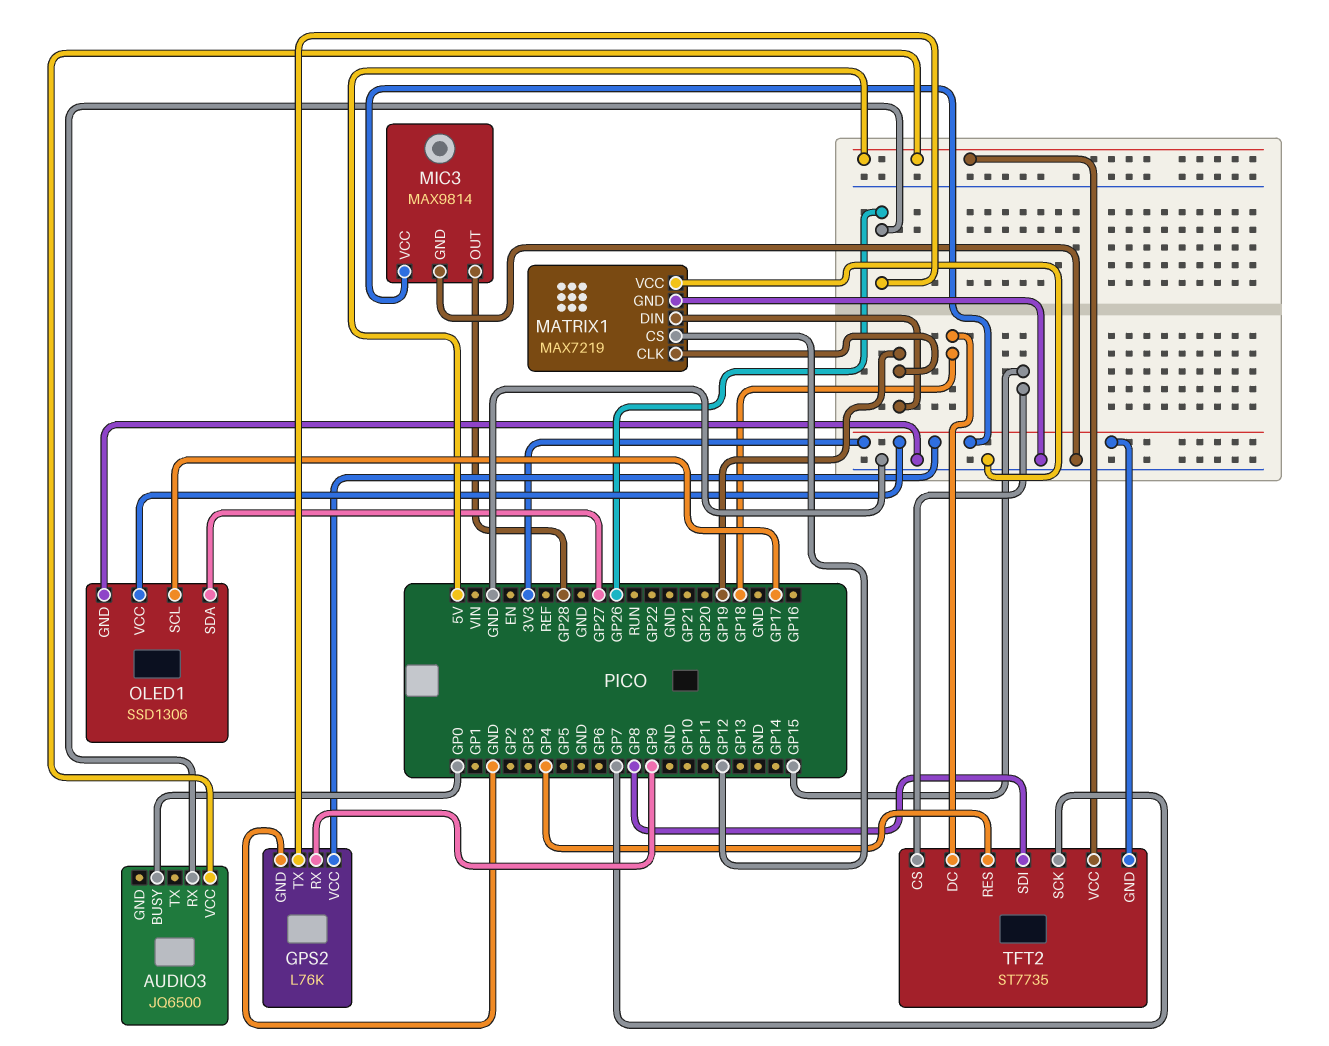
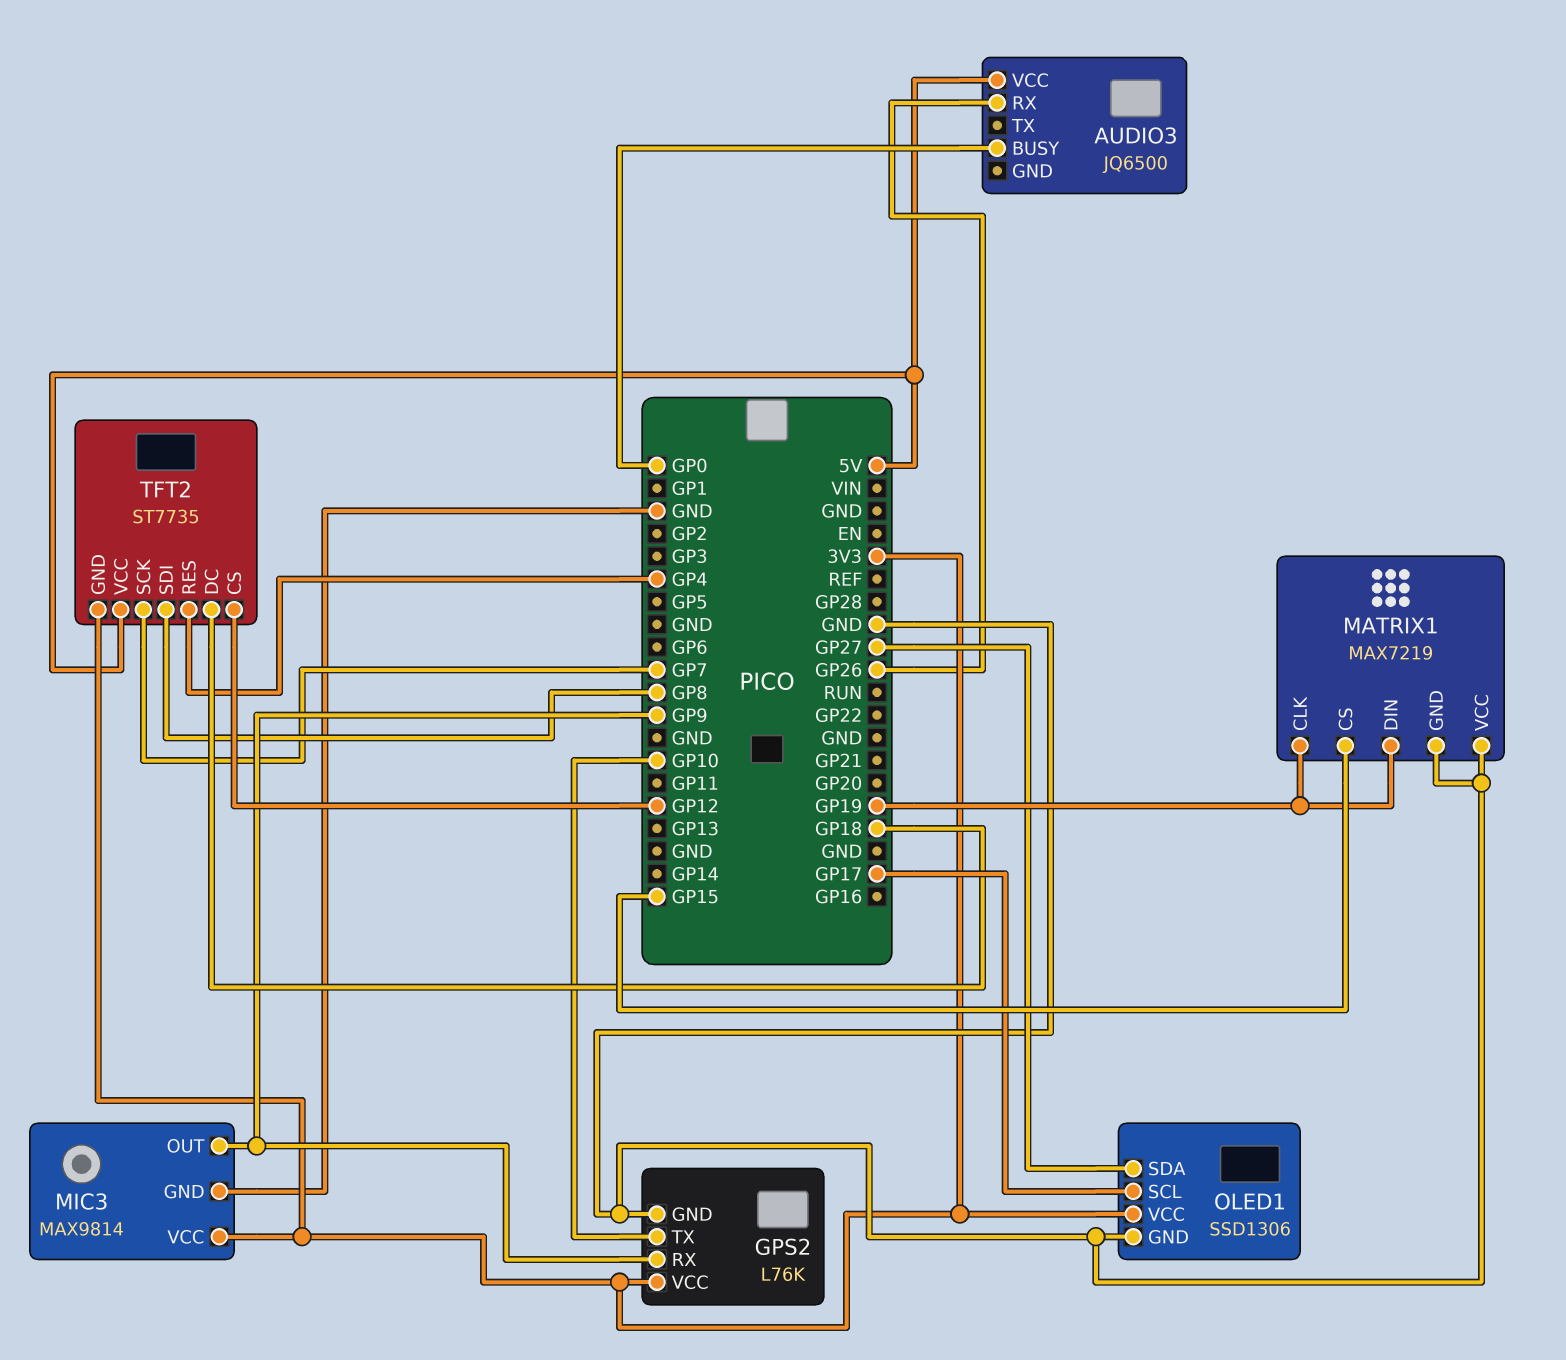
GPS2 pin TX: GP26 -> GP10
MATRIX1 pin CS: GP12 -> GP15
MIC3 pin OUT: GP28 -> GP9
TFT2 pin CS: GP15 -> GP12

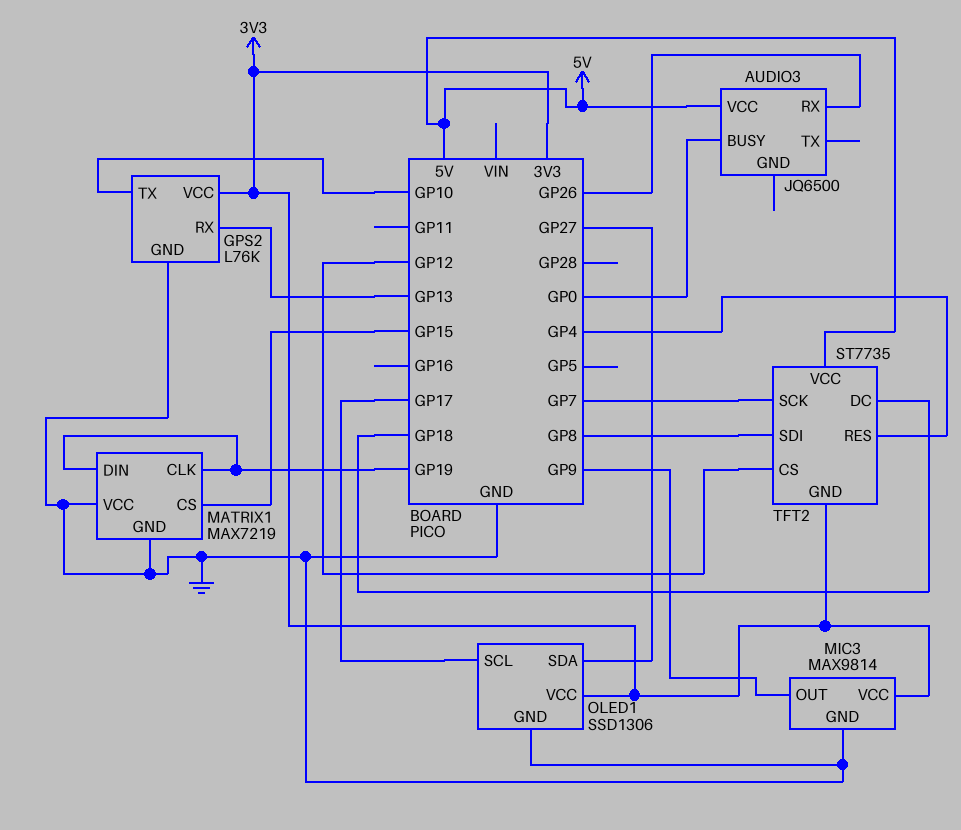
GPS2 pin RX: GP9 -> GP13

